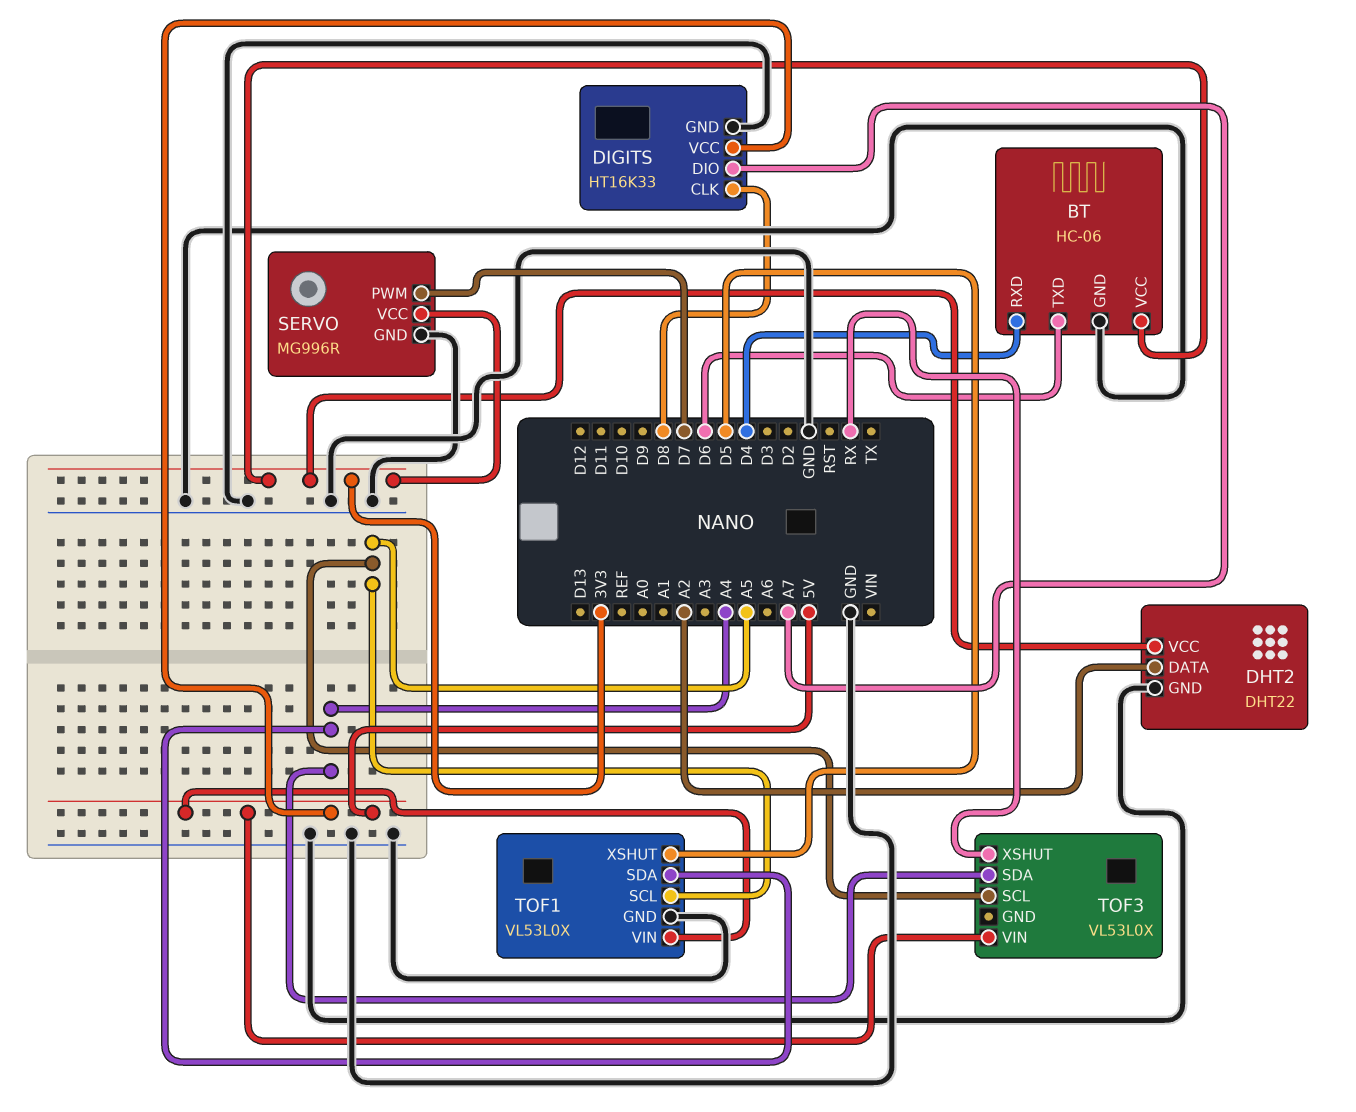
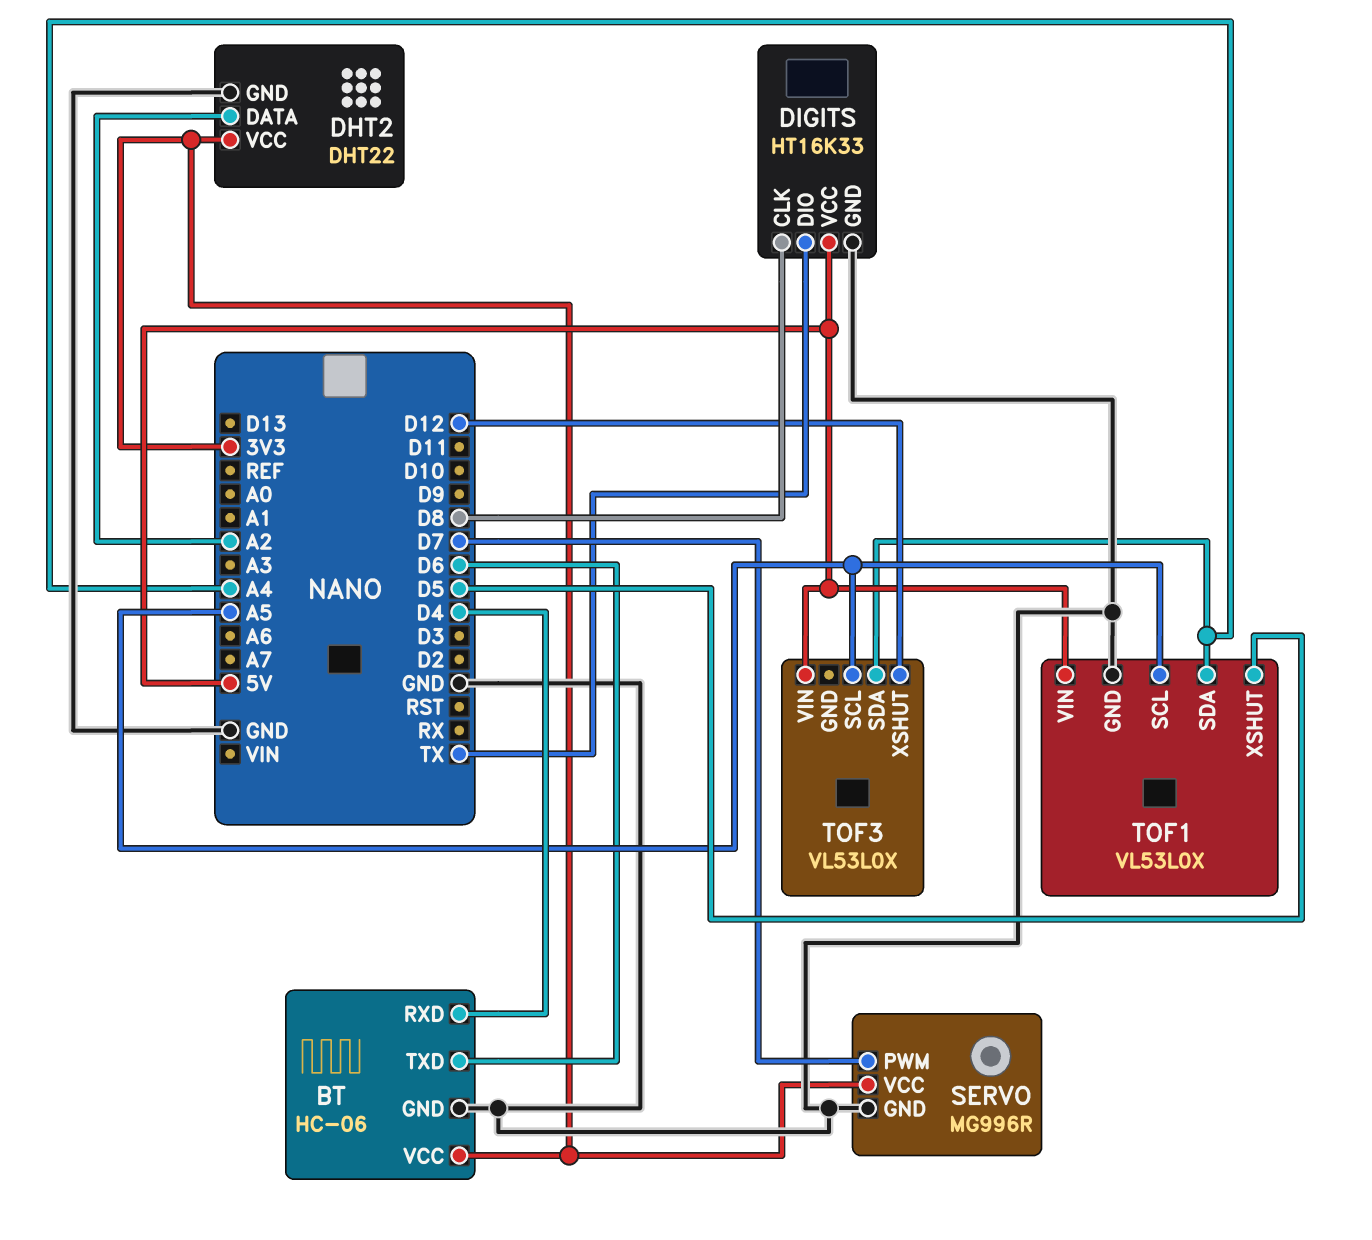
DIGITS pin DIO: A7 -> TX
TOF3 pin XSHUT: RX -> D12

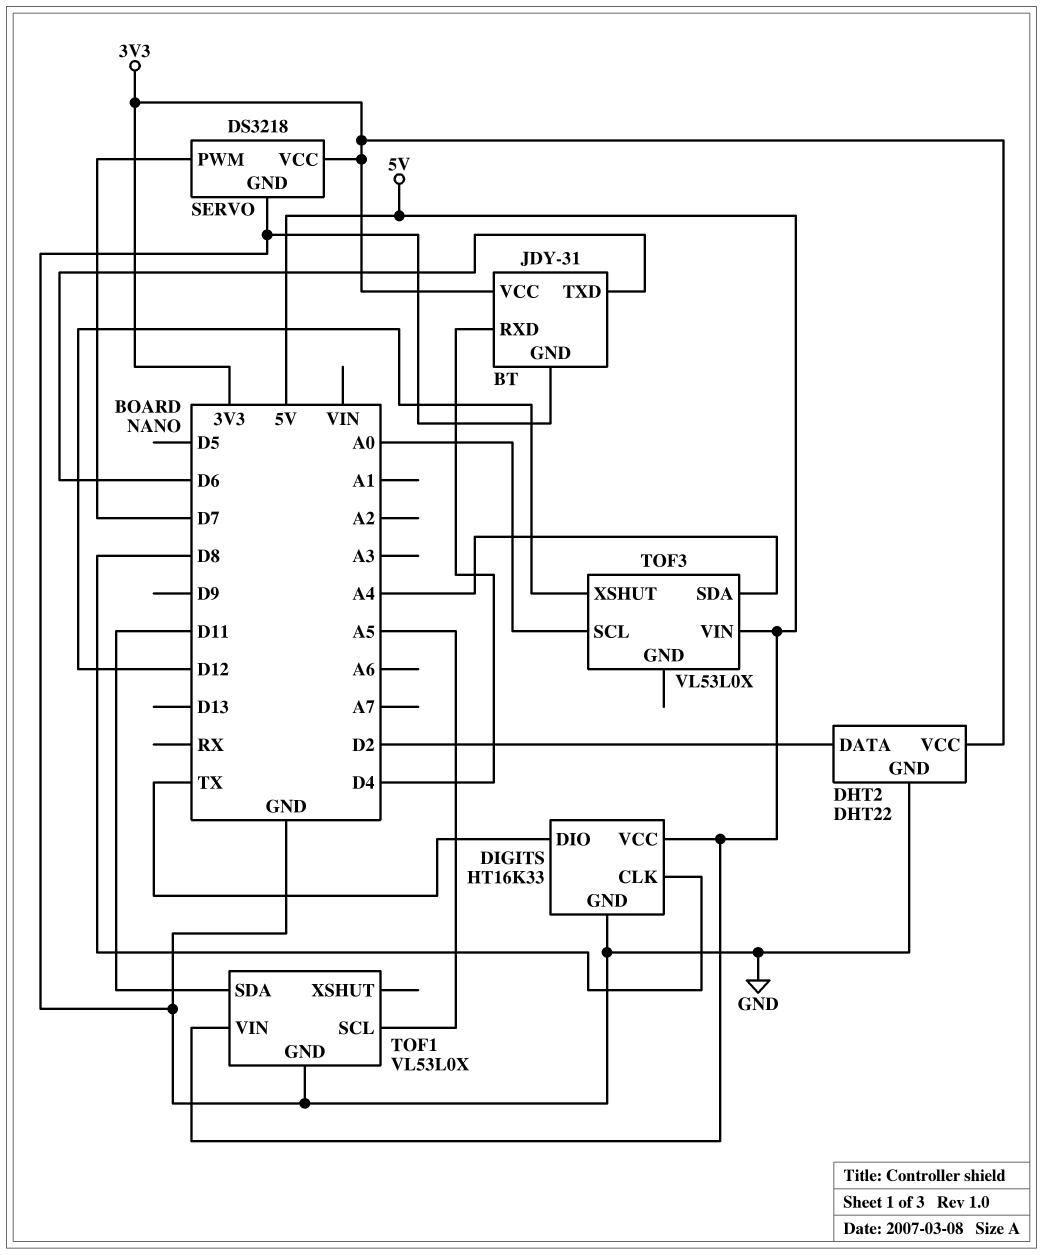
BT: HC-06 -> JDY-31
DHT2 pin DATA: A2 -> D2
SERVO: MG996R -> DS3218
TOF1 pin SDA: A4 -> D11
TOF1 pin XSHUT: D5 -> none
TOF3 pin SCL: A5 -> A0

